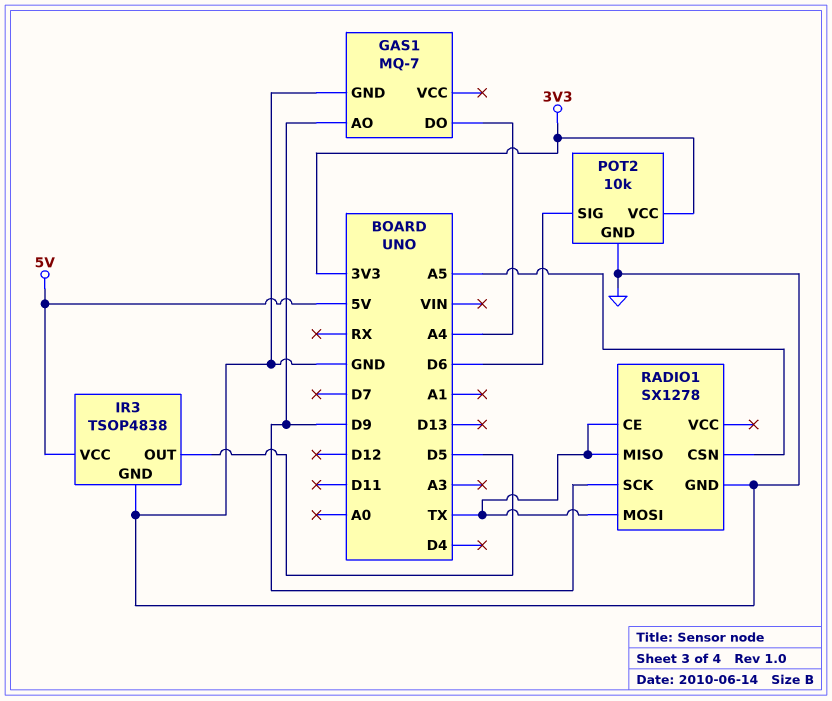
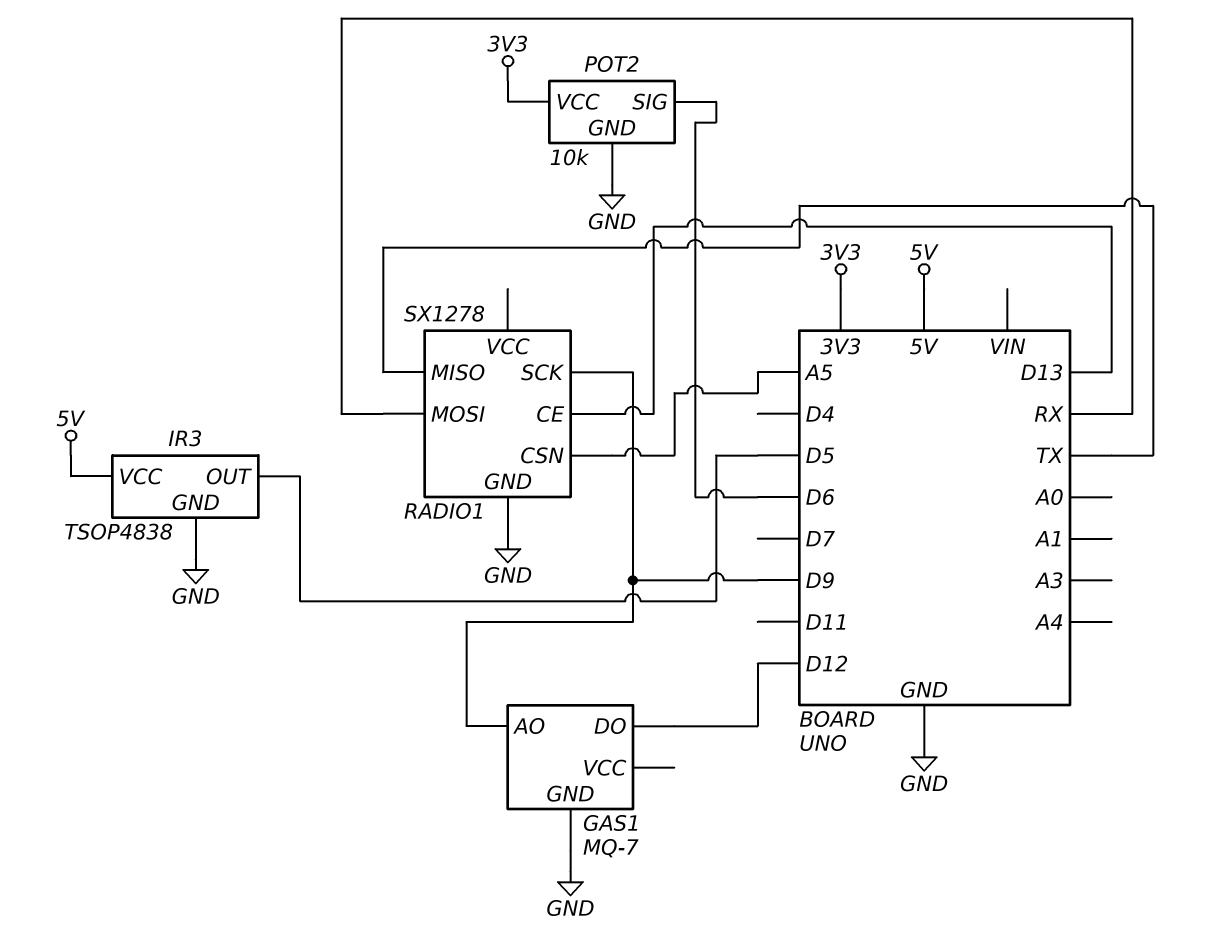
GAS1 pin DO: A4 -> D12
RADIO1 pin CE: TX -> D13
RADIO1 pin MOSI: TX -> RX

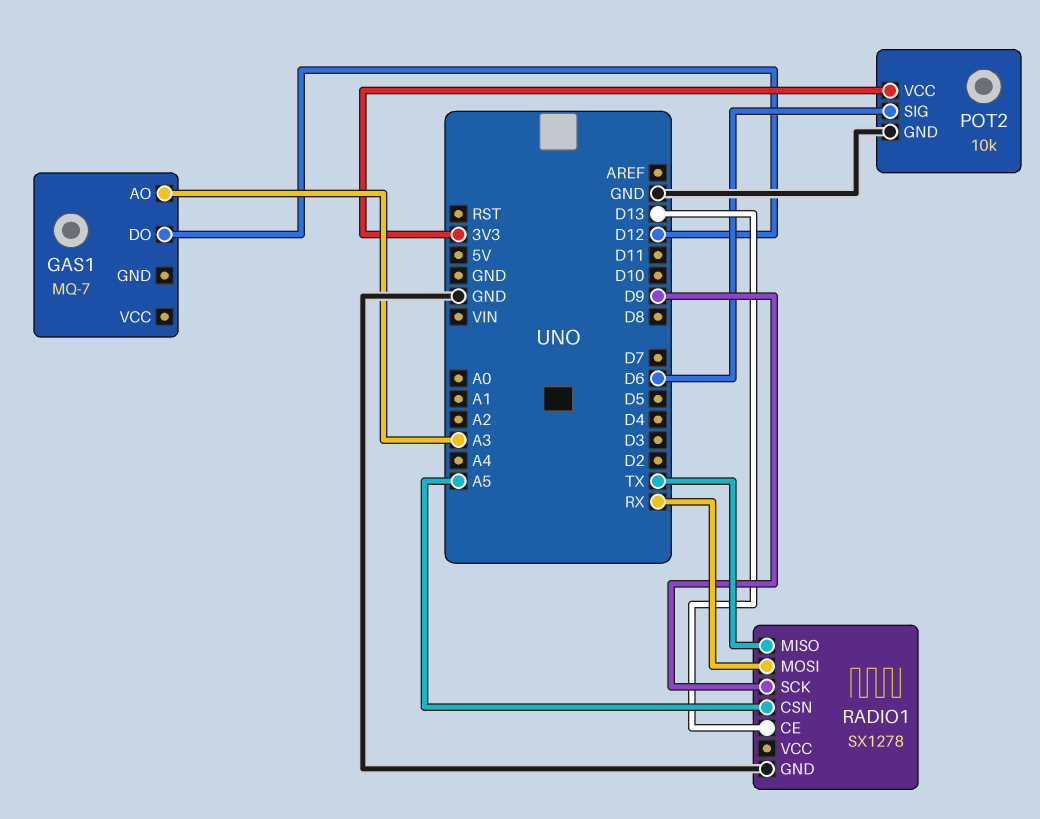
GAS1 pin AO: D9 -> A3
GAS1 pin GND: GND -> none
IR3: TSOP4838 -> none
IR3 pin GND: GND -> none
IR3 pin OUT: D5 -> none
IR3 pin VCC: 5V -> none

